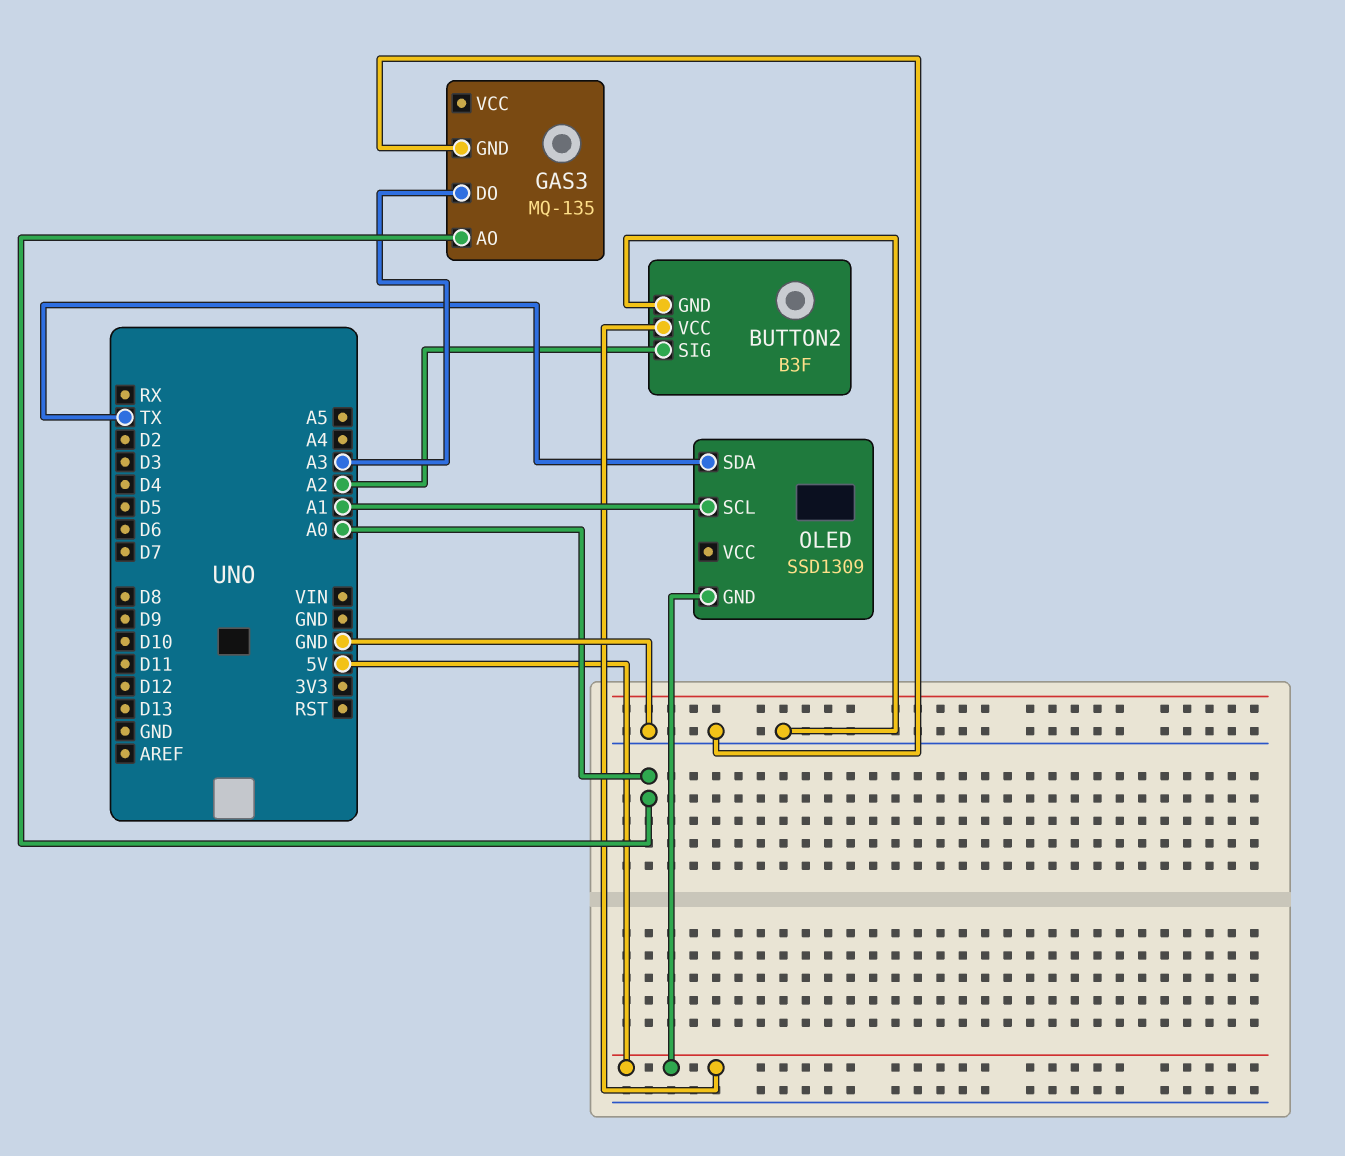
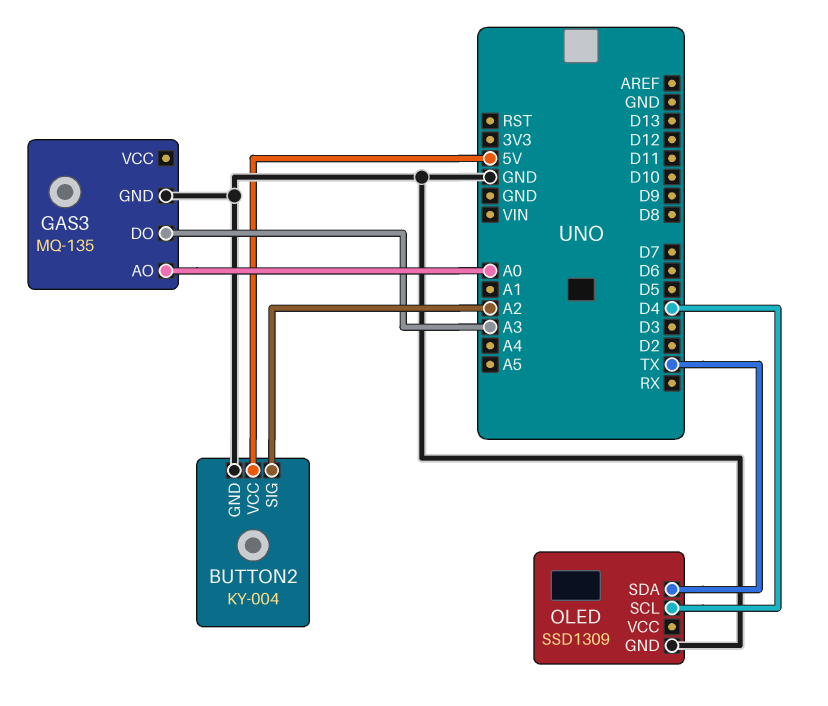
BUTTON2: B3F -> KY-004
OLED pin GND: 5V -> GND
OLED pin SCL: A1 -> D4

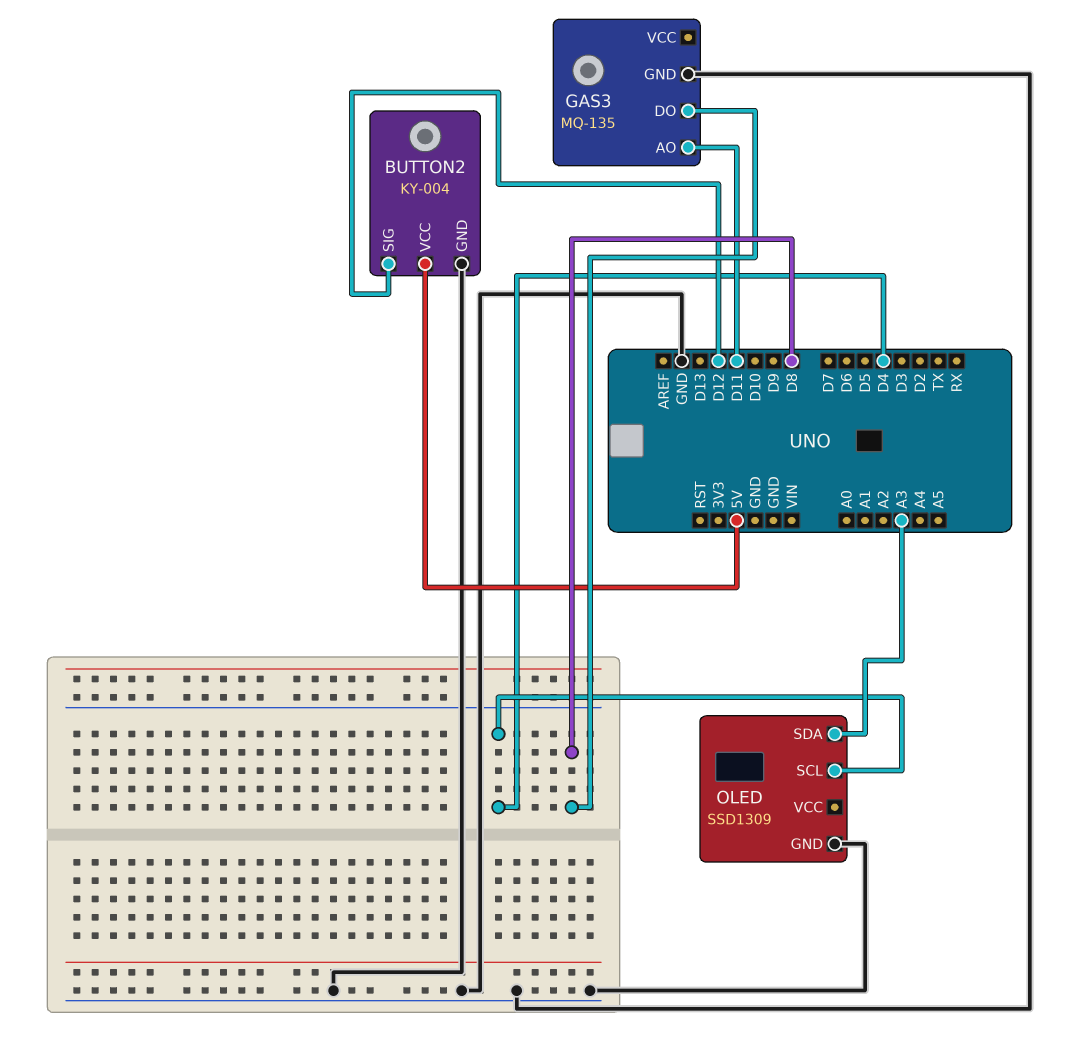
BUTTON2 pin SIG: A2 -> D12
GAS3 pin AO: A0 -> D11
GAS3 pin DO: A3 -> D8
OLED pin SDA: TX -> A3

